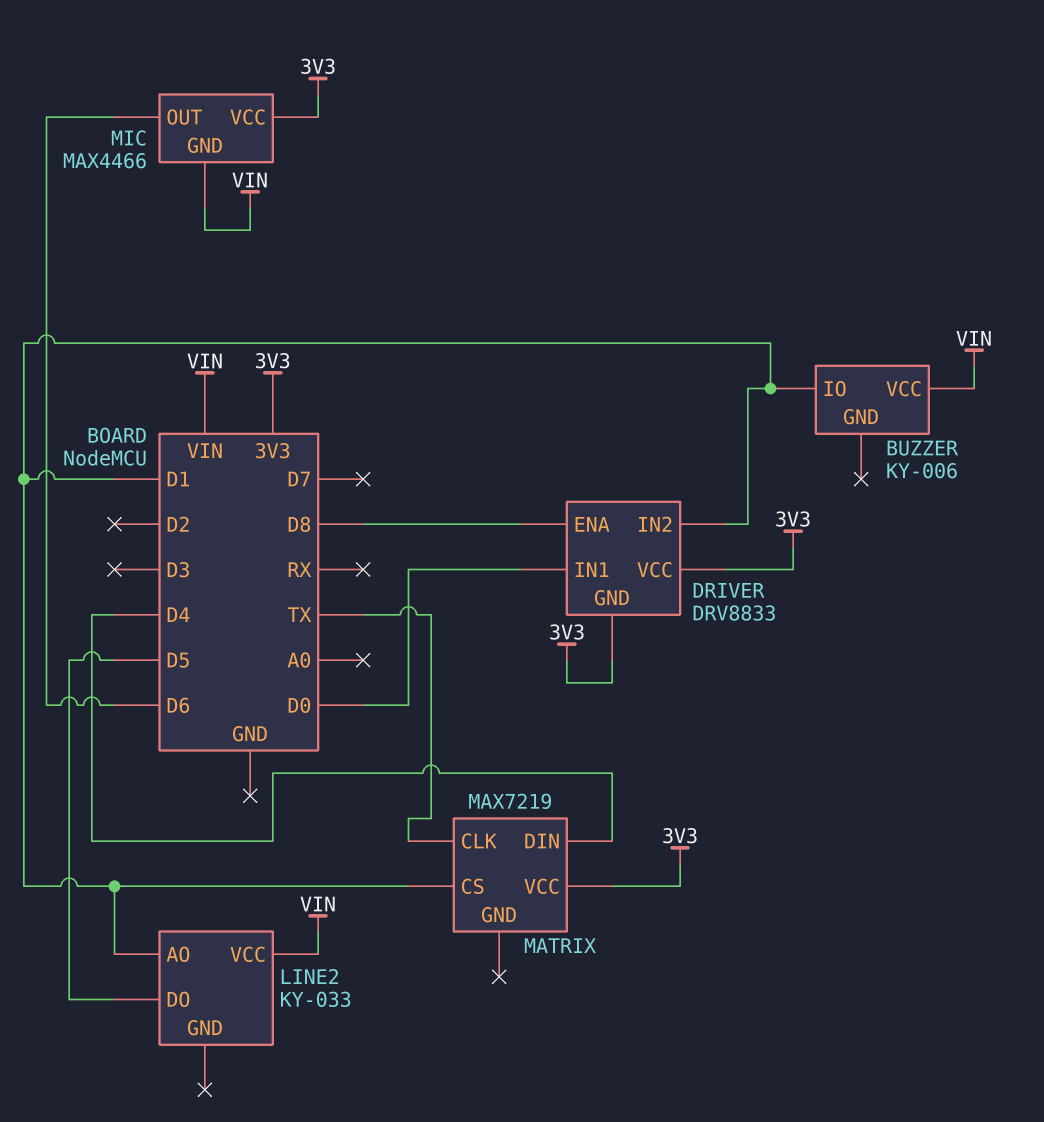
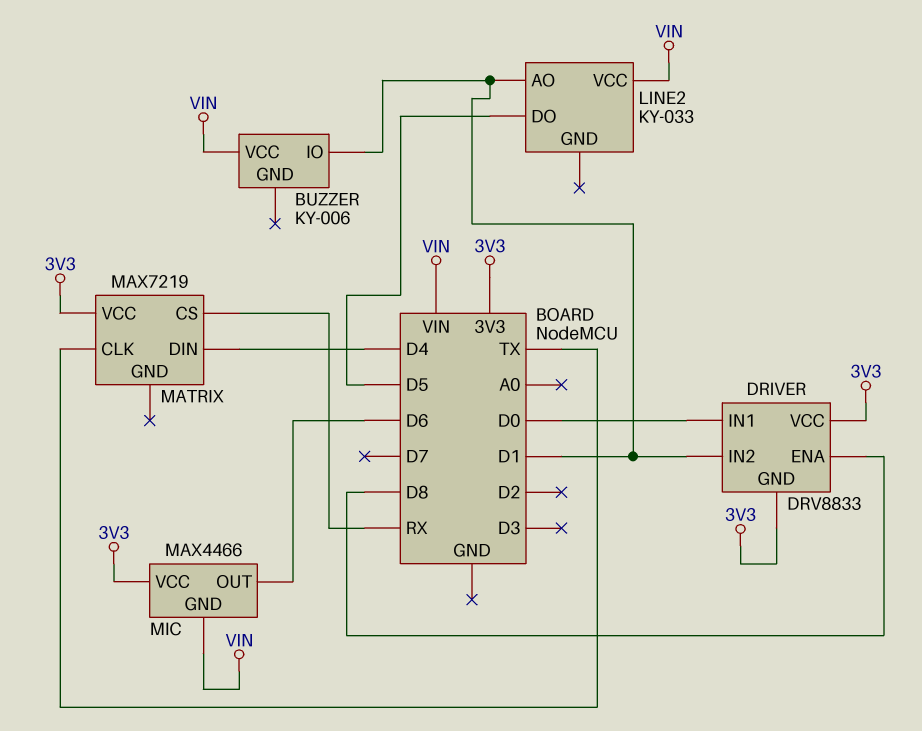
MATRIX pin CS: D1 -> RX

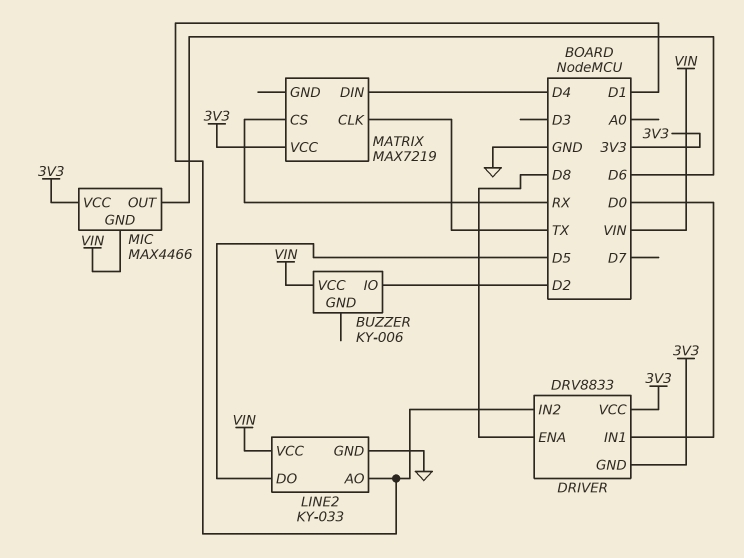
BUZZER pin IO: D1 -> D2
LINE2 pin GND: none -> GND

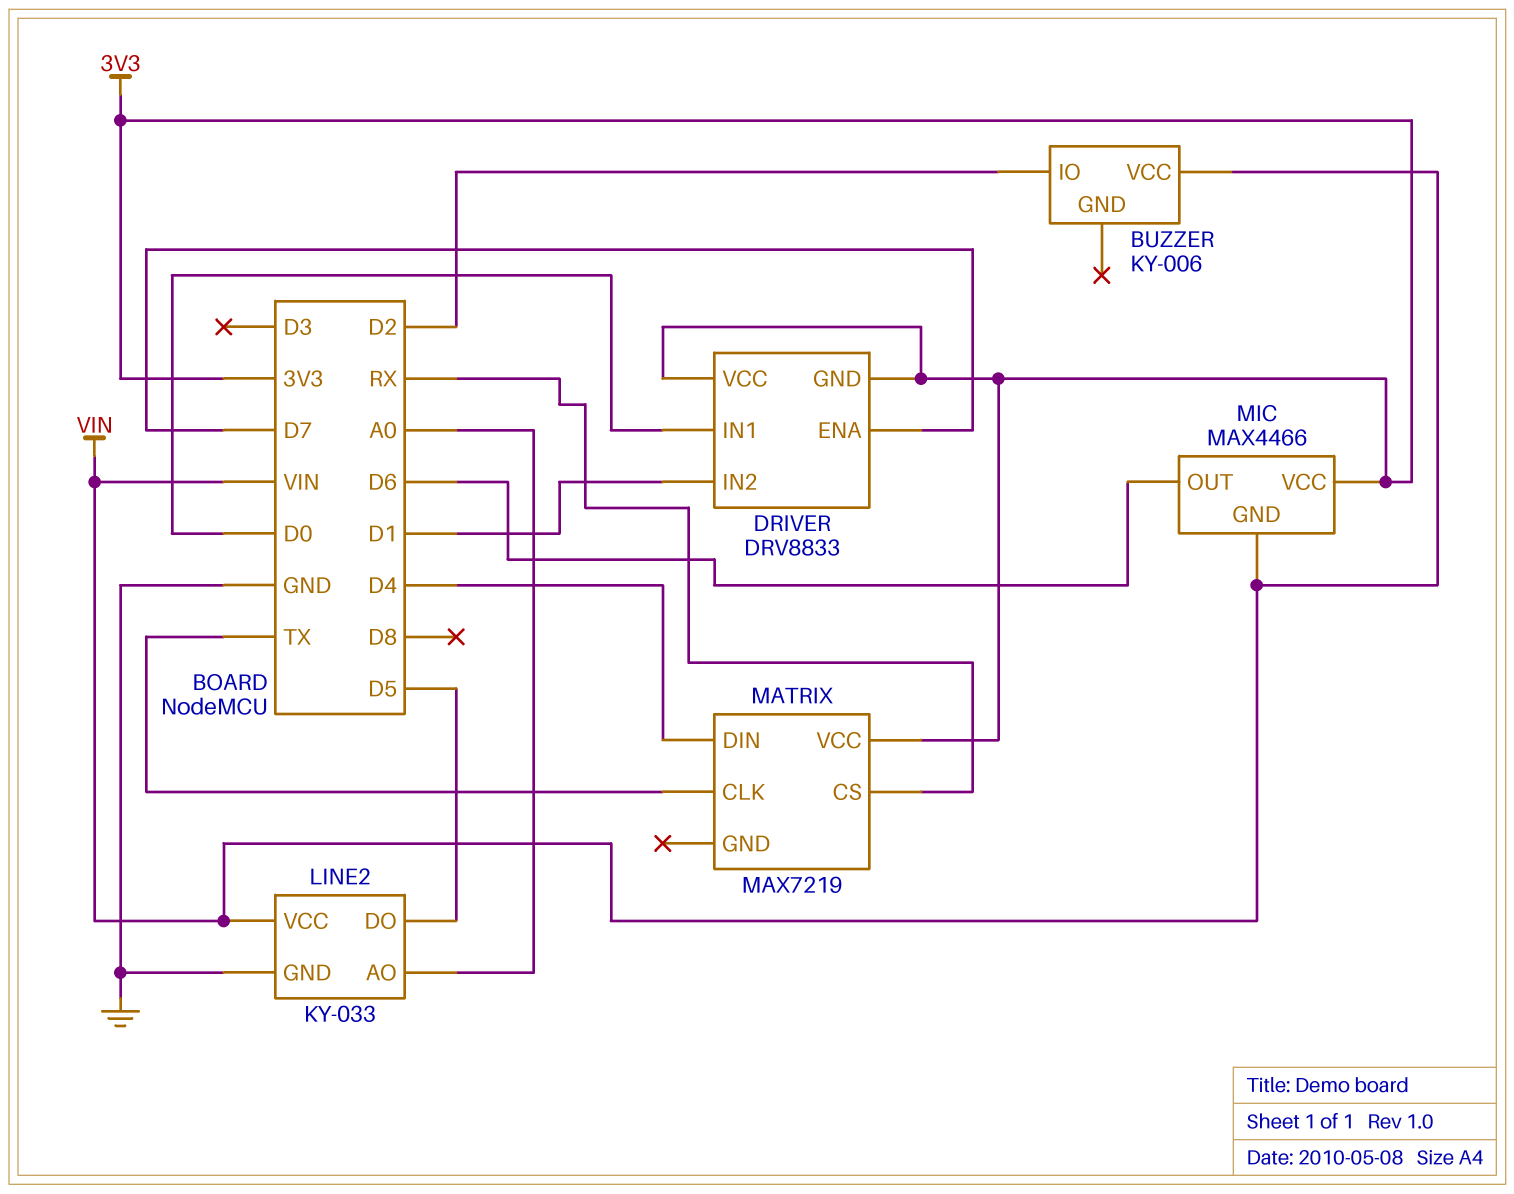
DRIVER pin ENA: D8 -> D7
LINE2 pin AO: D1 -> A0

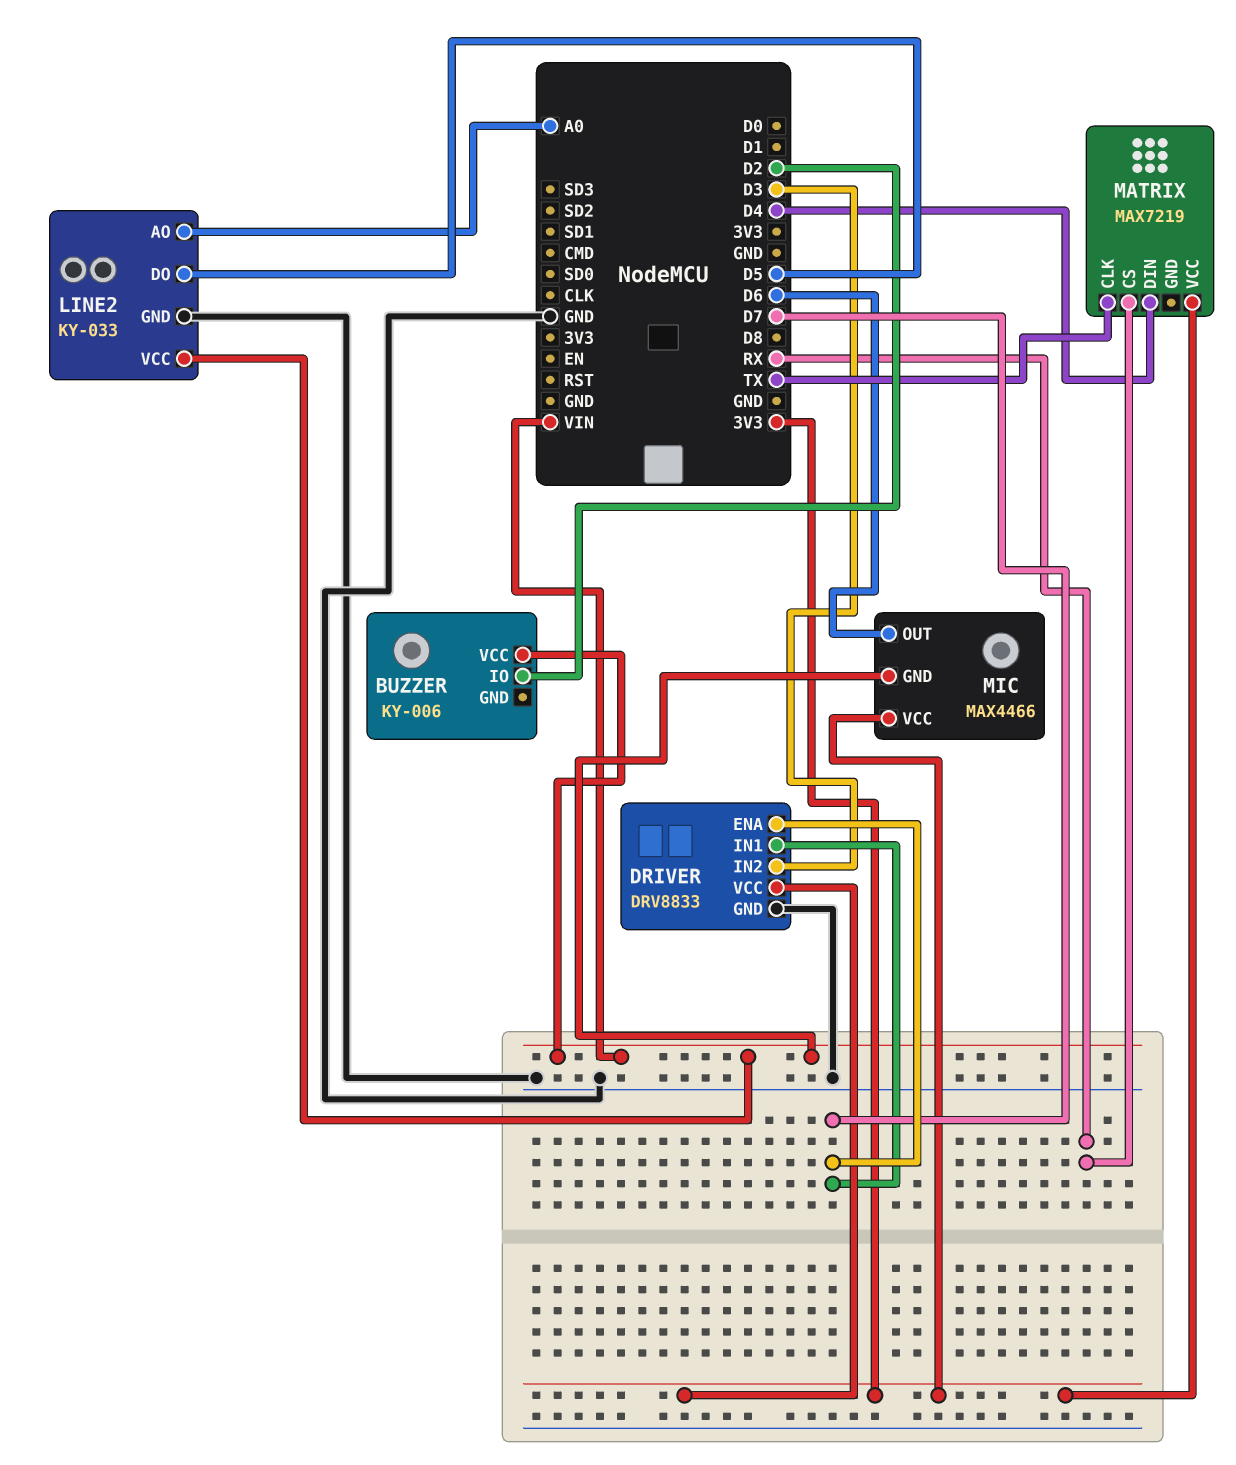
DRIVER pin GND: 3V3 -> GND
DRIVER pin IN1: D0 -> D7
DRIVER pin IN2: D1 -> D3

